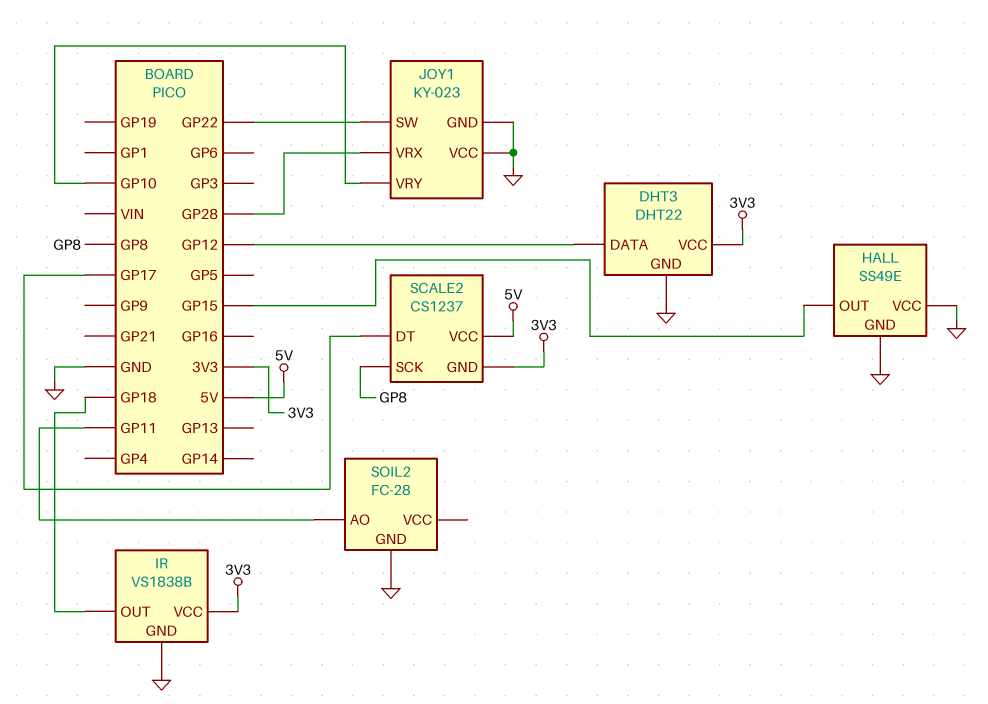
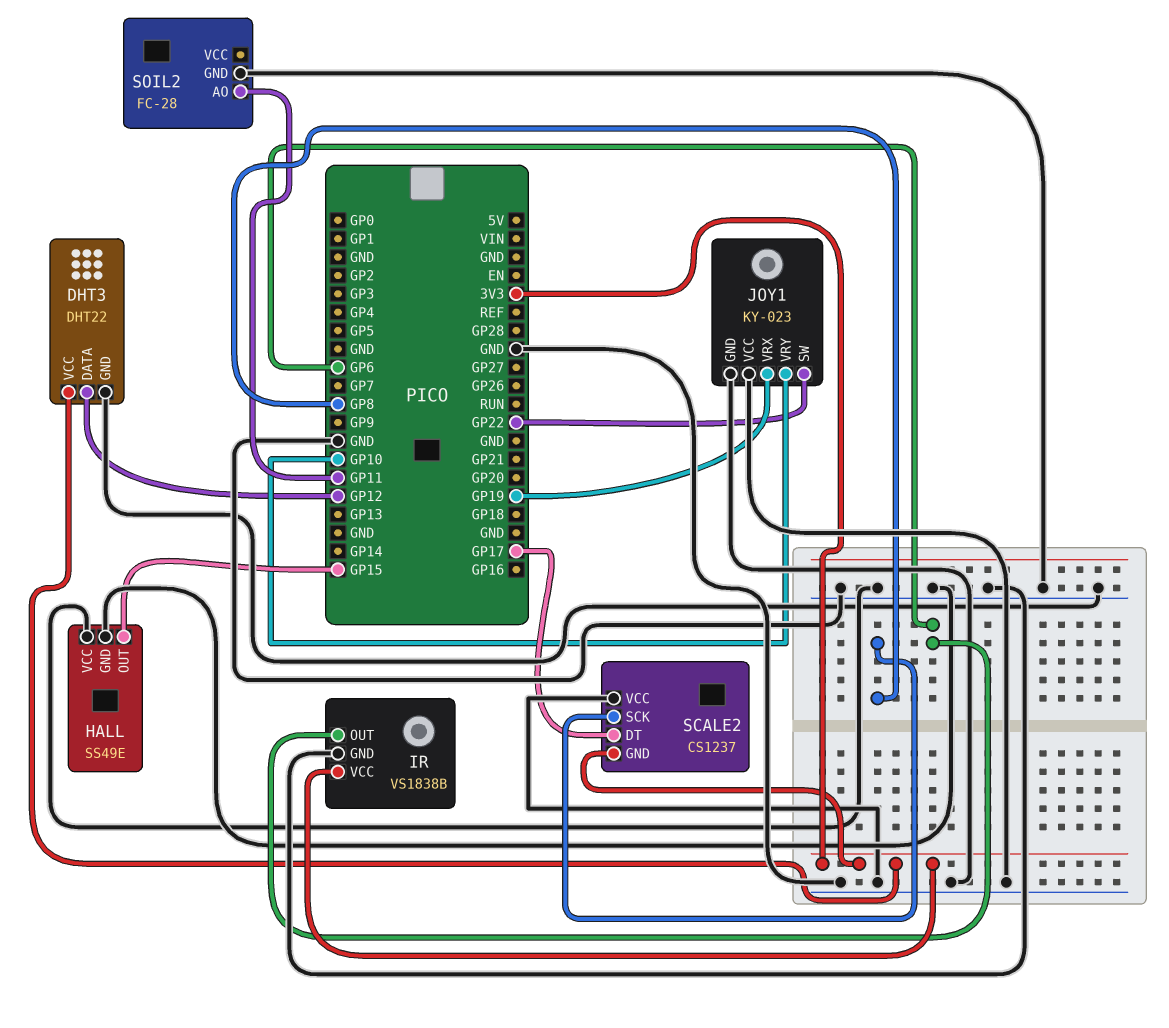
IR pin OUT: GP18 -> GP6
JOY1 pin VRX: GP28 -> GP19
SCALE2 pin VCC: 5V -> GND

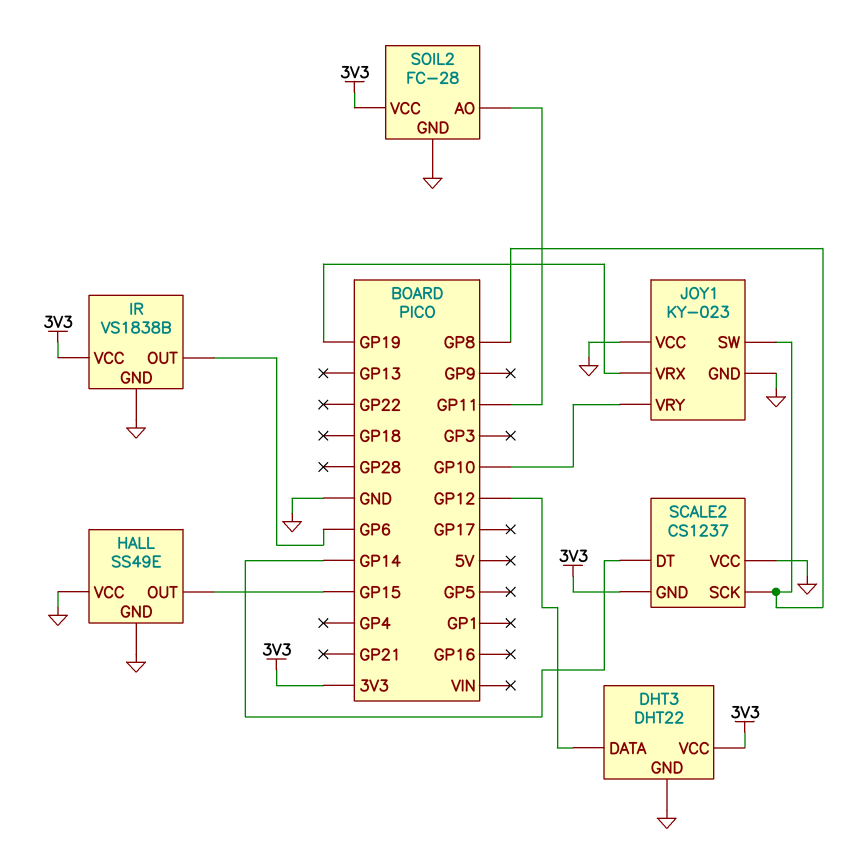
JOY1 pin SW: GP22 -> GP8
SCALE2 pin DT: GP17 -> GP14
SOIL2 pin VCC: none -> 3V3

